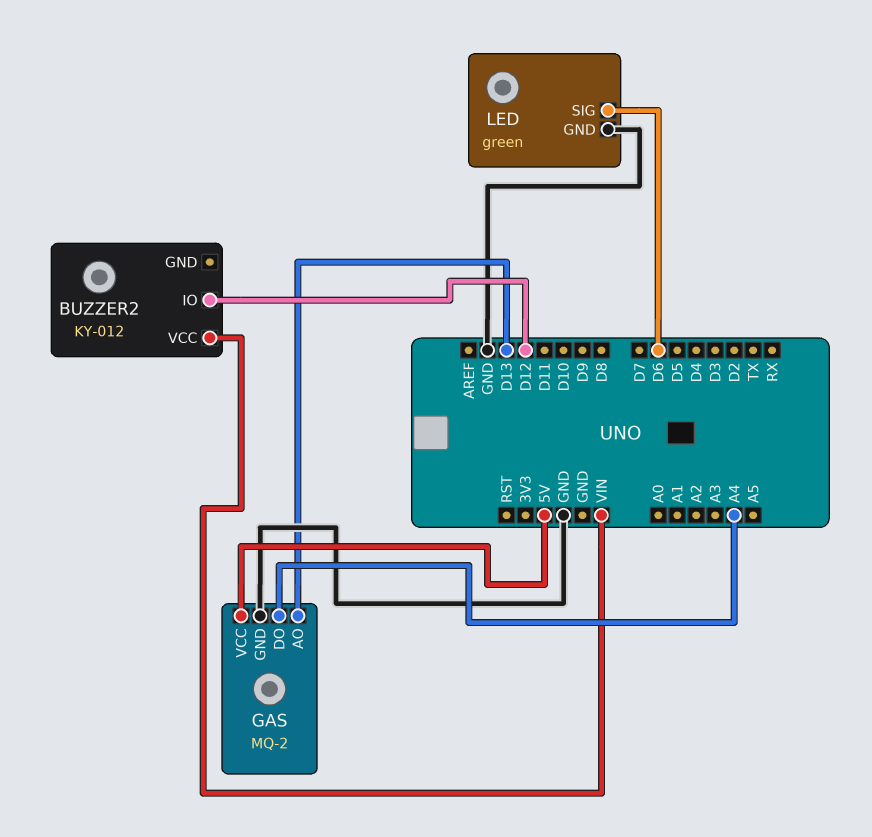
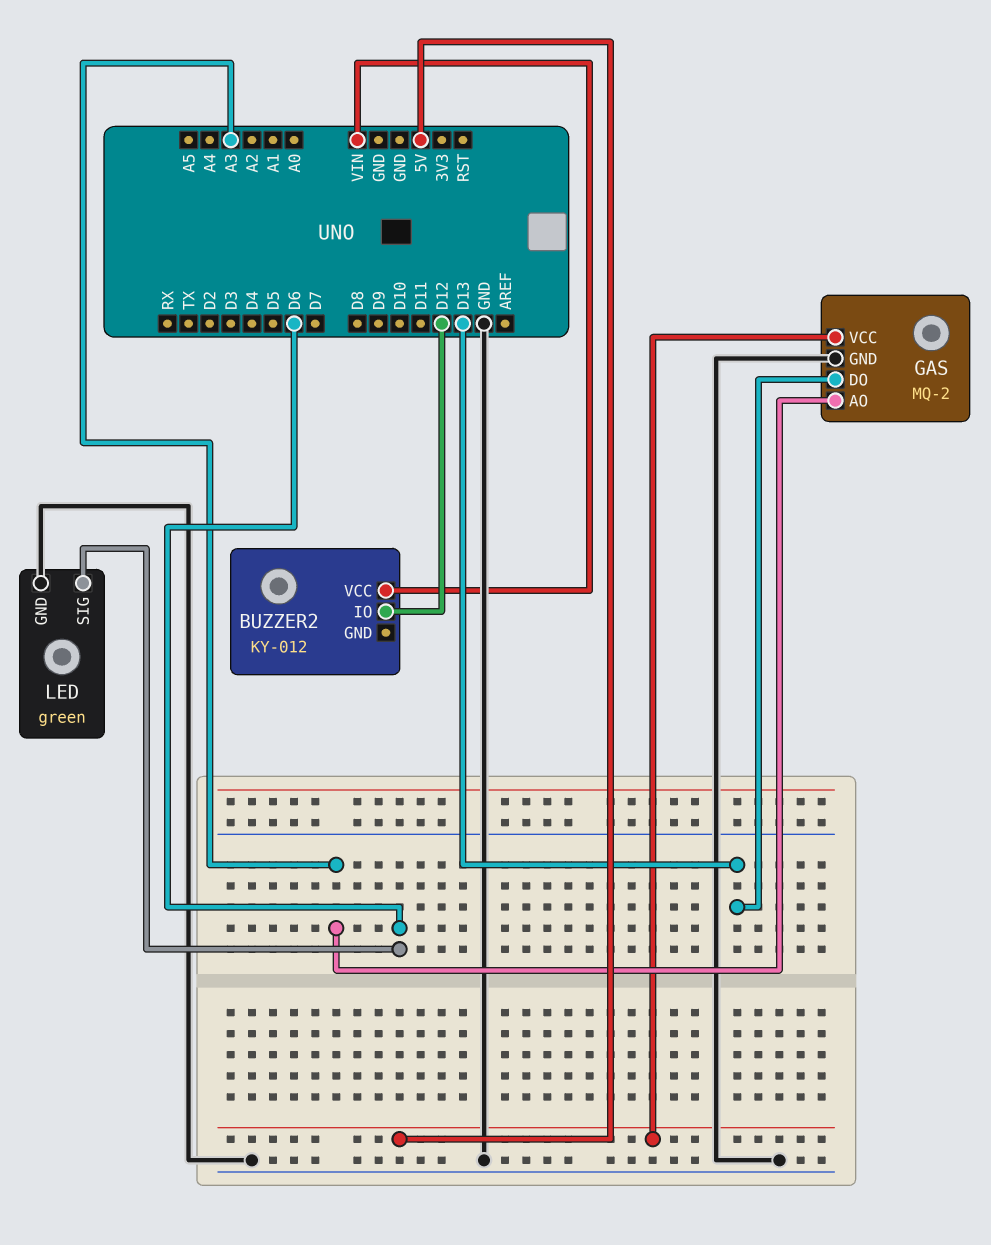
GAS pin AO: D13 -> A3
GAS pin DO: A4 -> D13

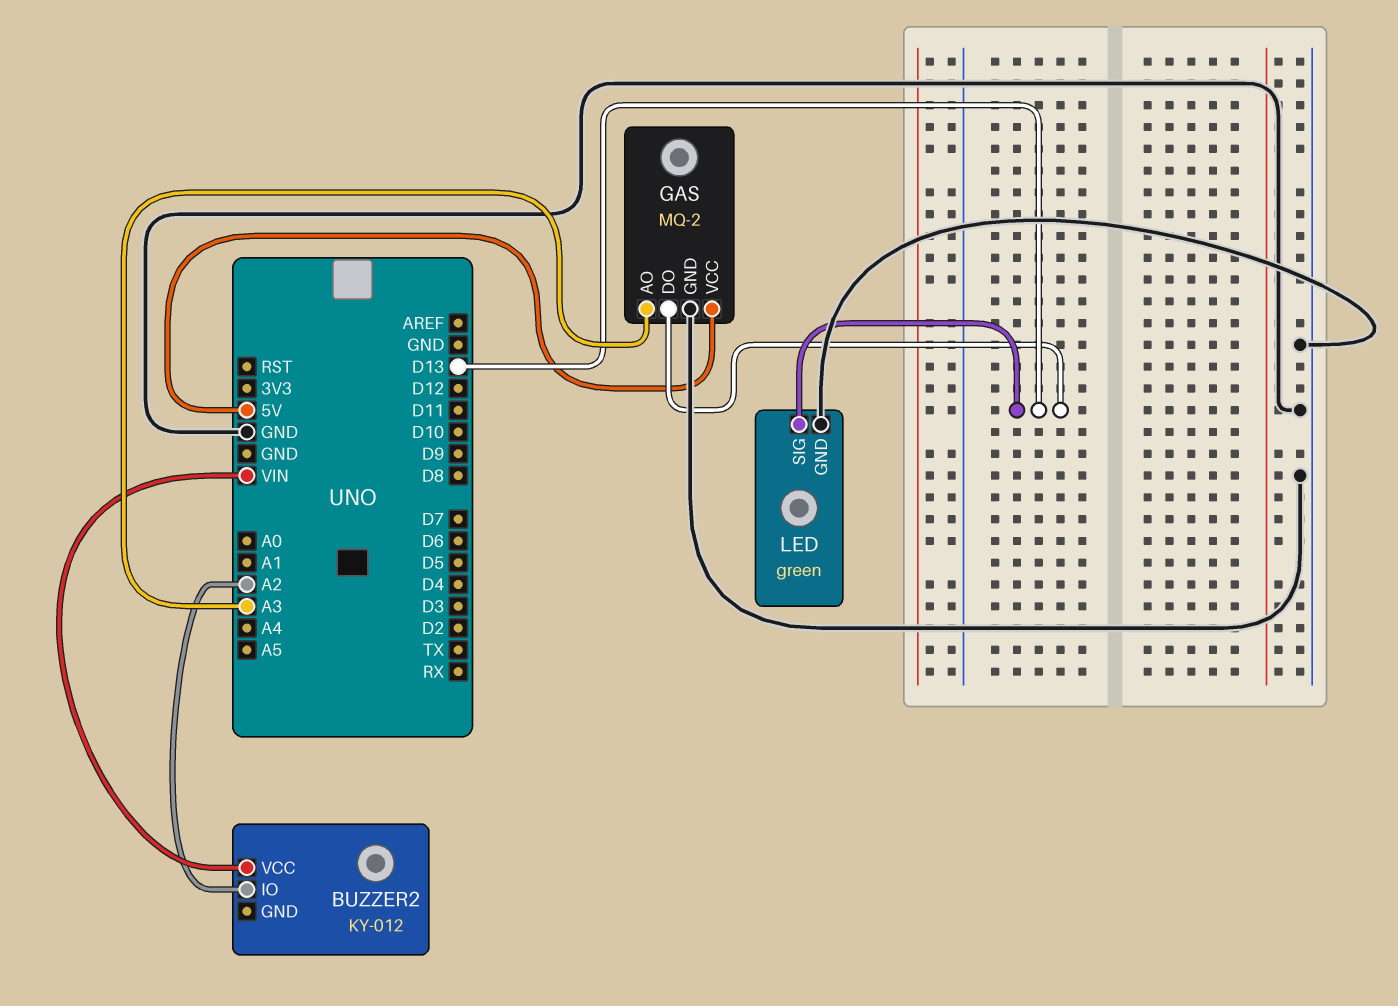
BUZZER2 pin IO: D12 -> A2
LED pin SIG: D6 -> D13

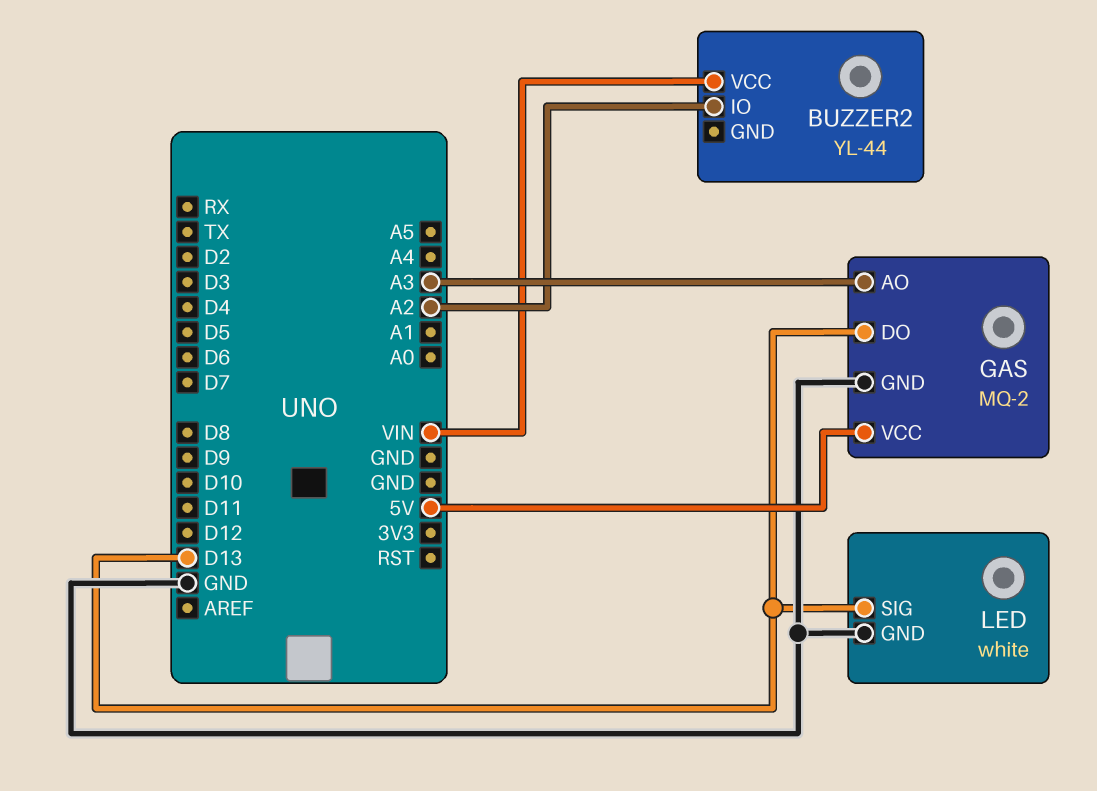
BUZZER2: KY-012 -> YL-44
LED: green -> white

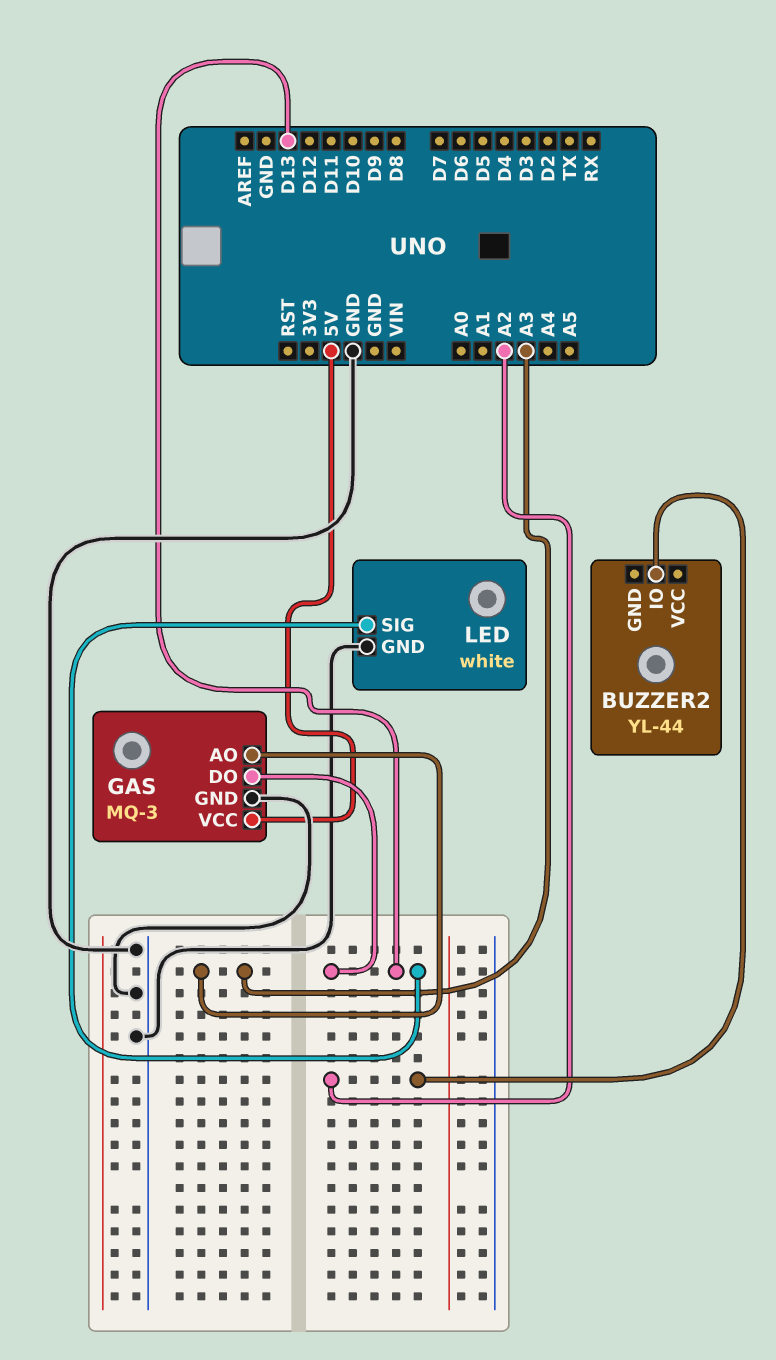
BUZZER2 pin VCC: VIN -> none
GAS: MQ-2 -> MQ-3

